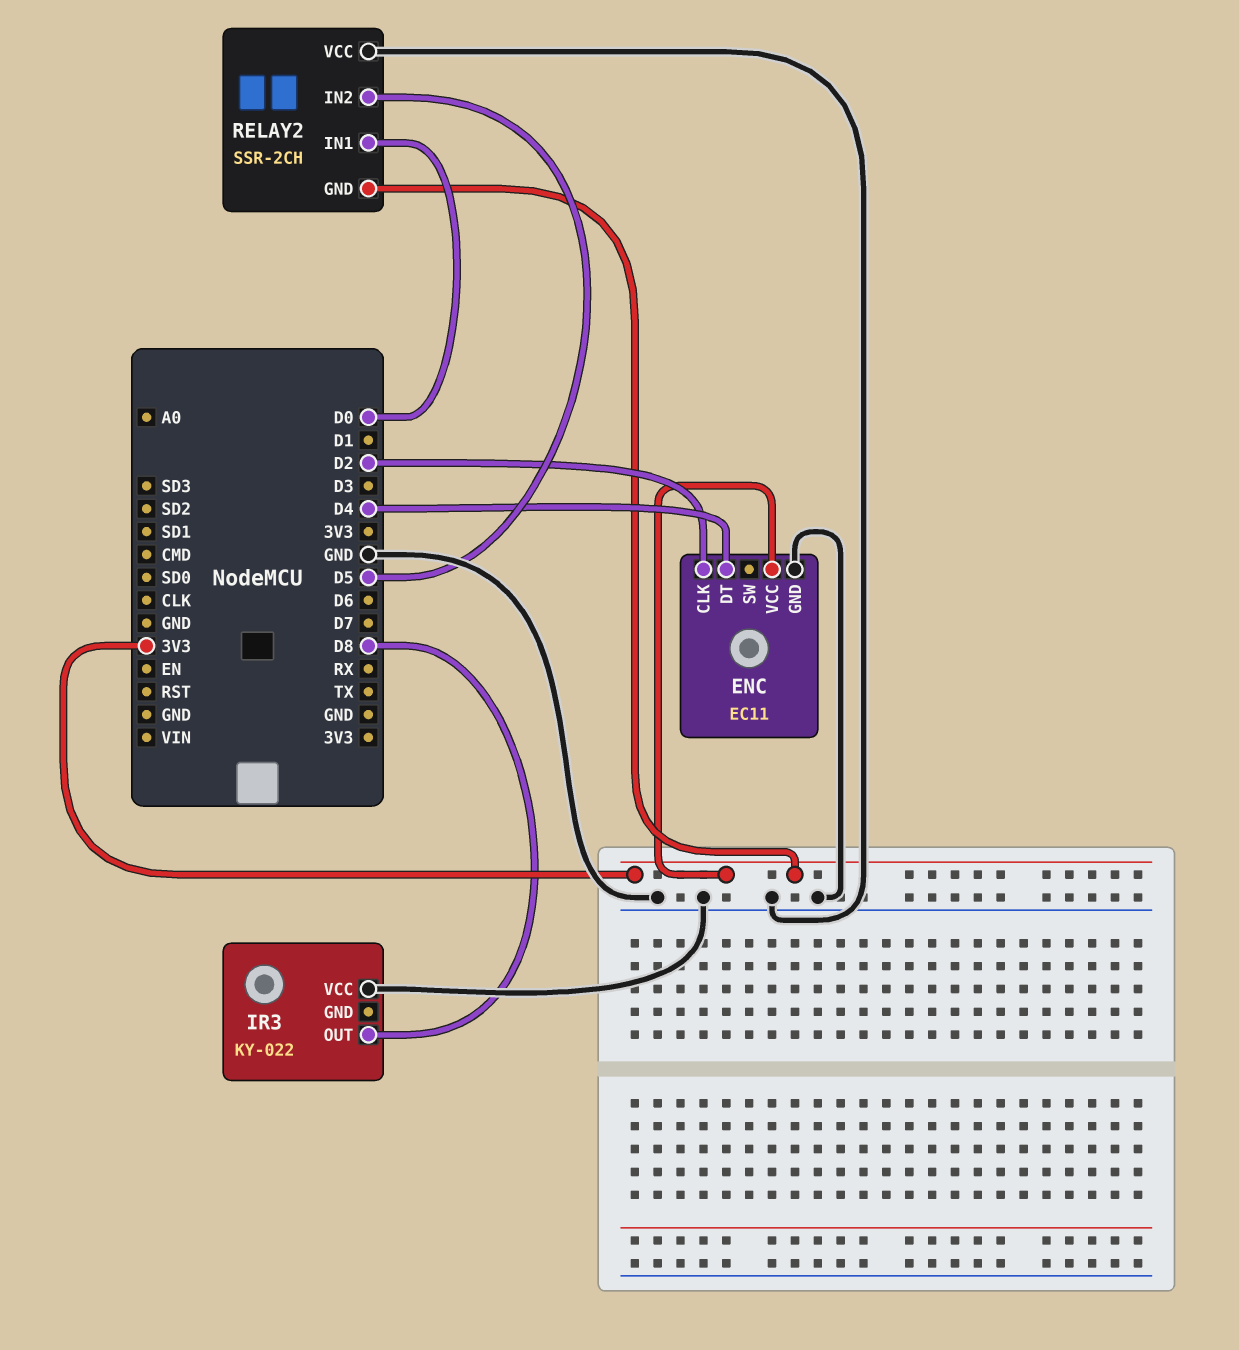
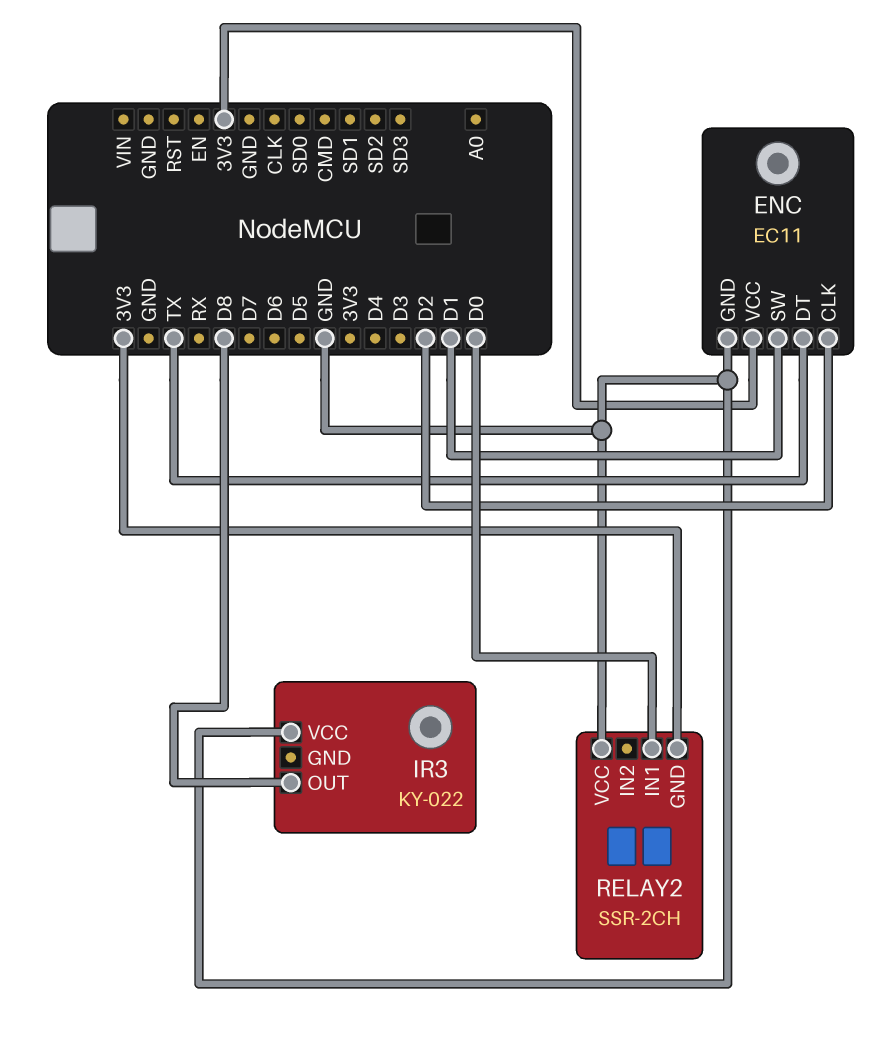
ENC pin DT: D4 -> TX
ENC pin SW: none -> D1
RELAY2 pin IN2: D5 -> none

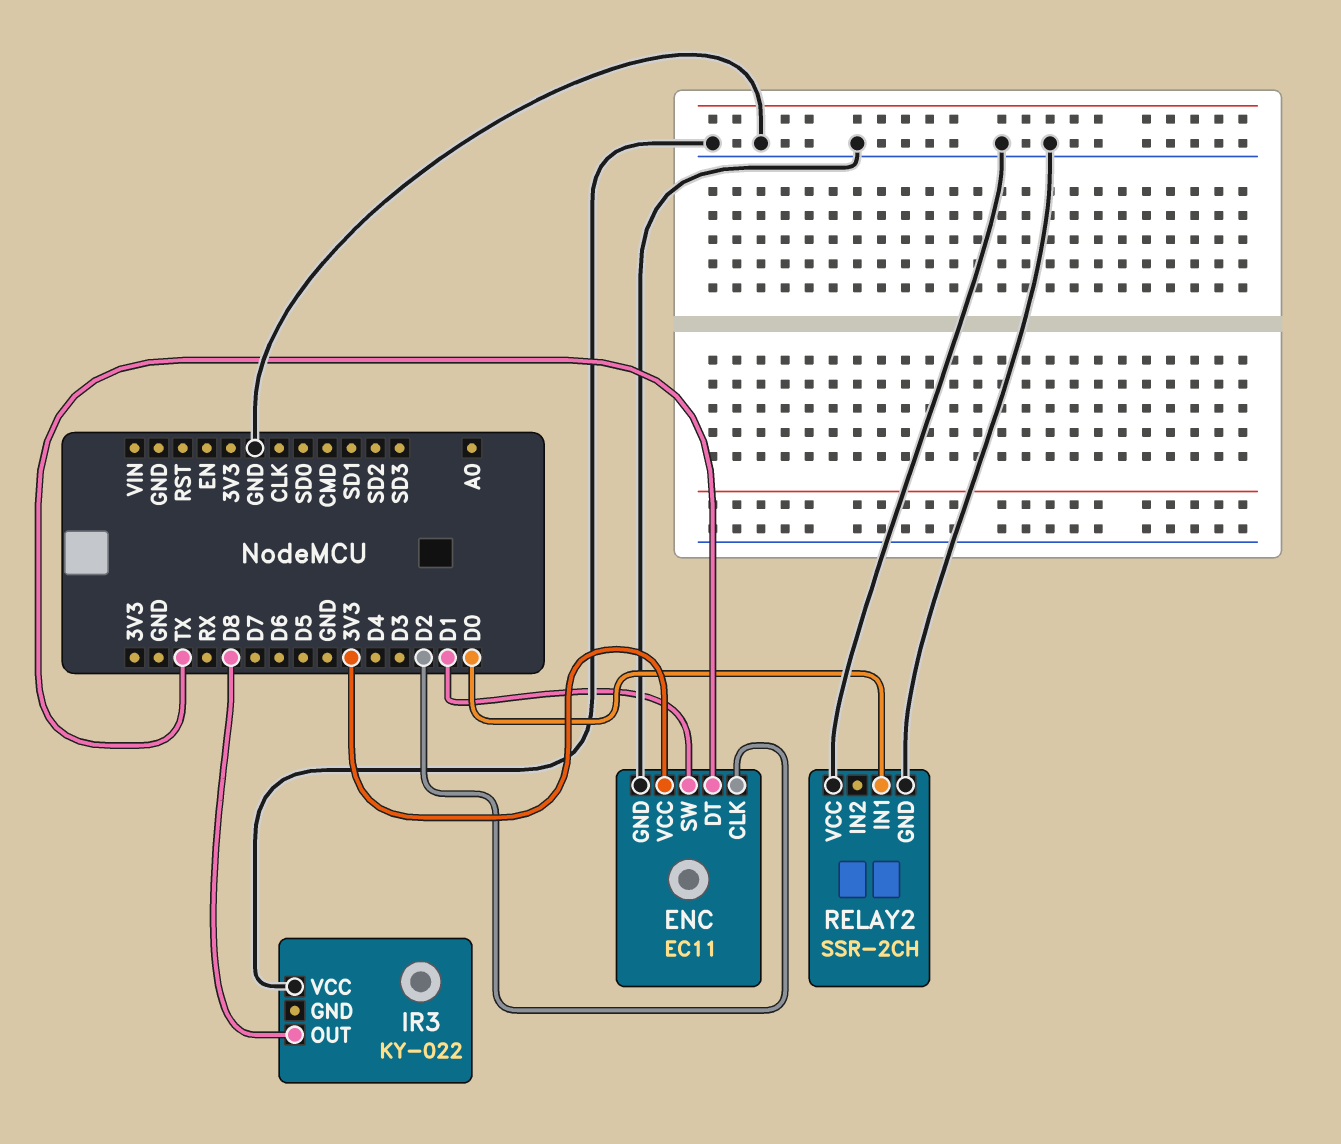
RELAY2 pin GND: 3V3 -> GND

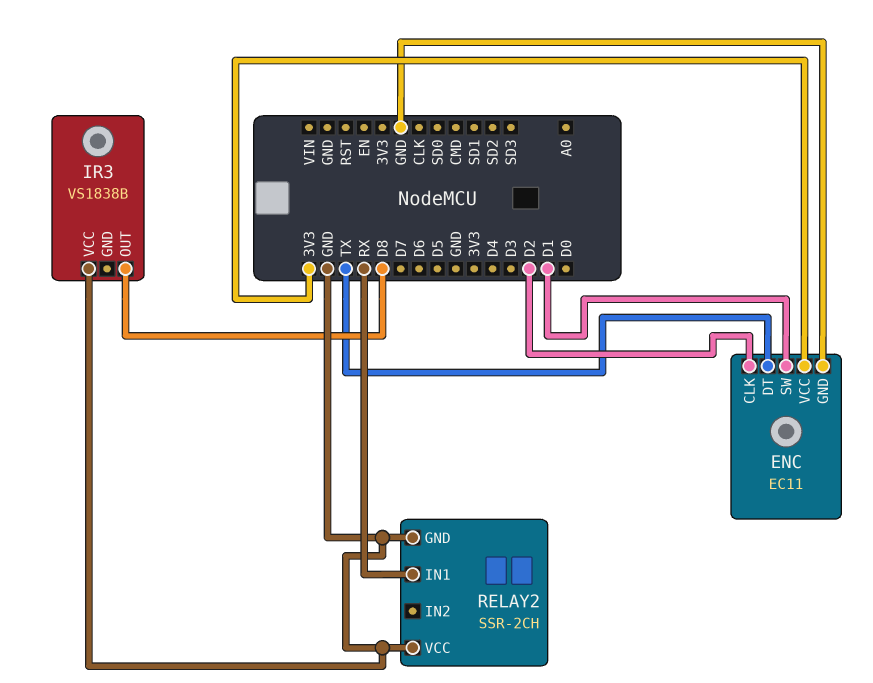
IR3: KY-022 -> VS1838B
RELAY2 pin IN1: D0 -> RX

